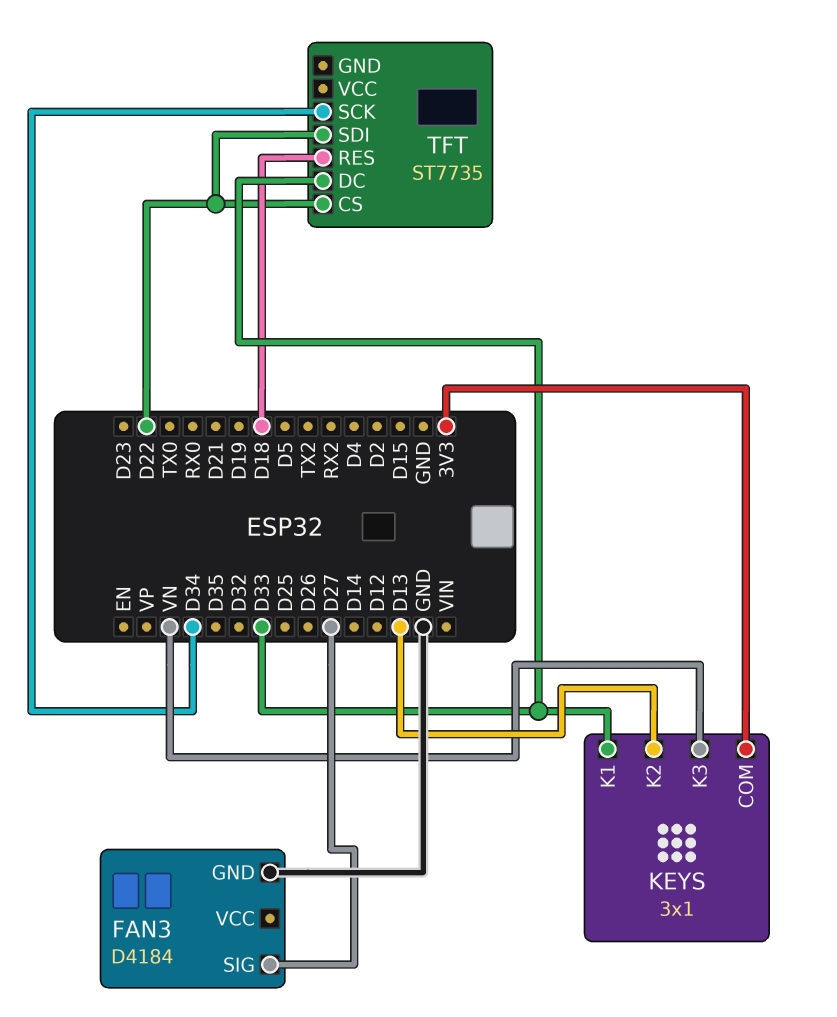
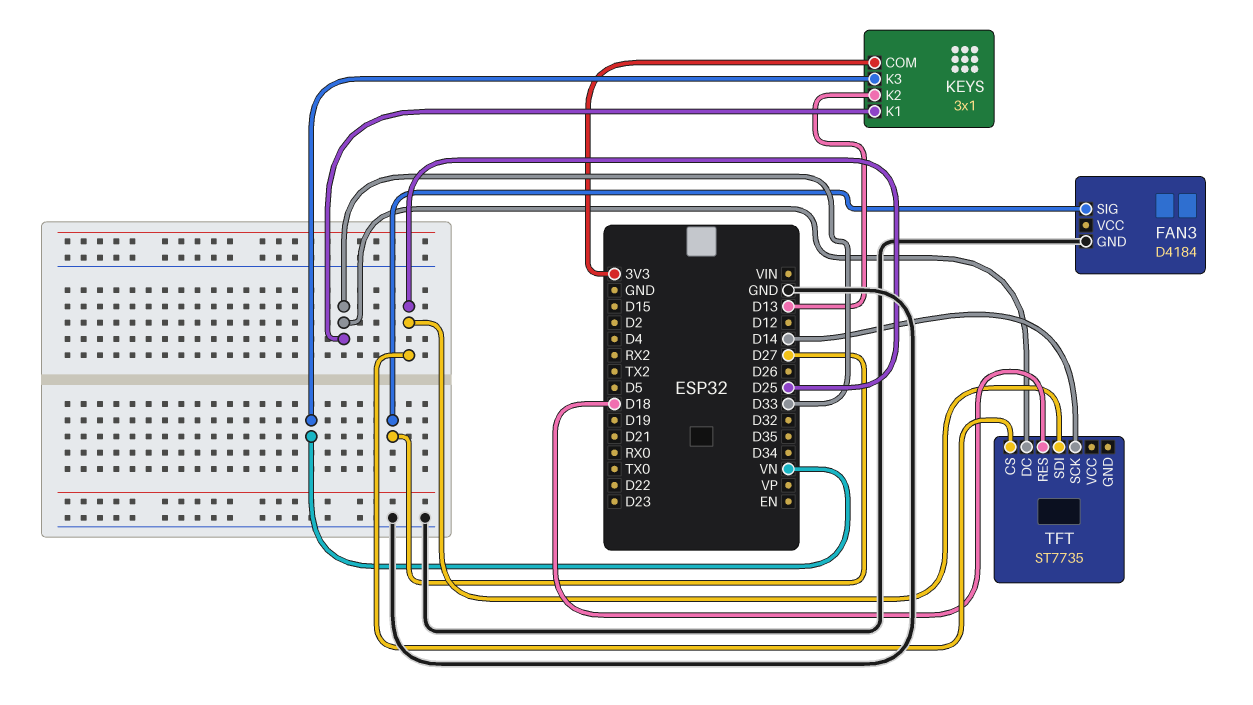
TFT pin CS: D22 -> D25
TFT pin SCK: D34 -> D14
TFT pin SDI: D22 -> D25

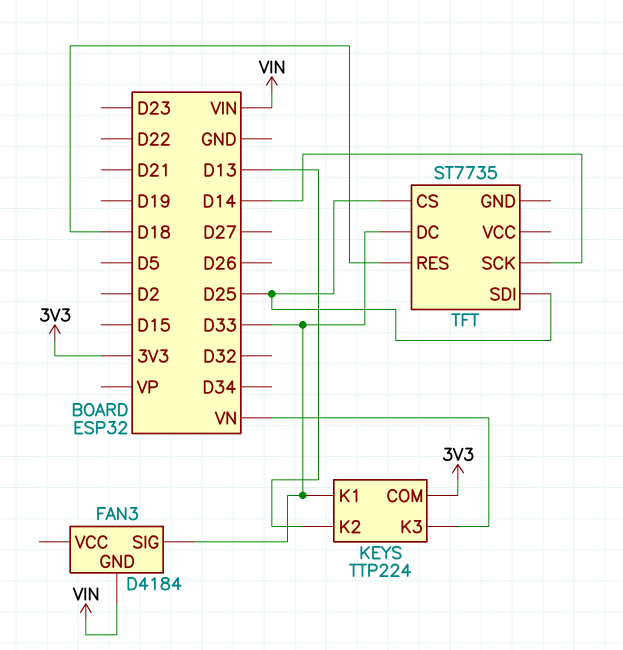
FAN3 pin GND: GND -> VIN
FAN3 pin SIG: D27 -> D33
KEYS: 3x1 -> TTP224

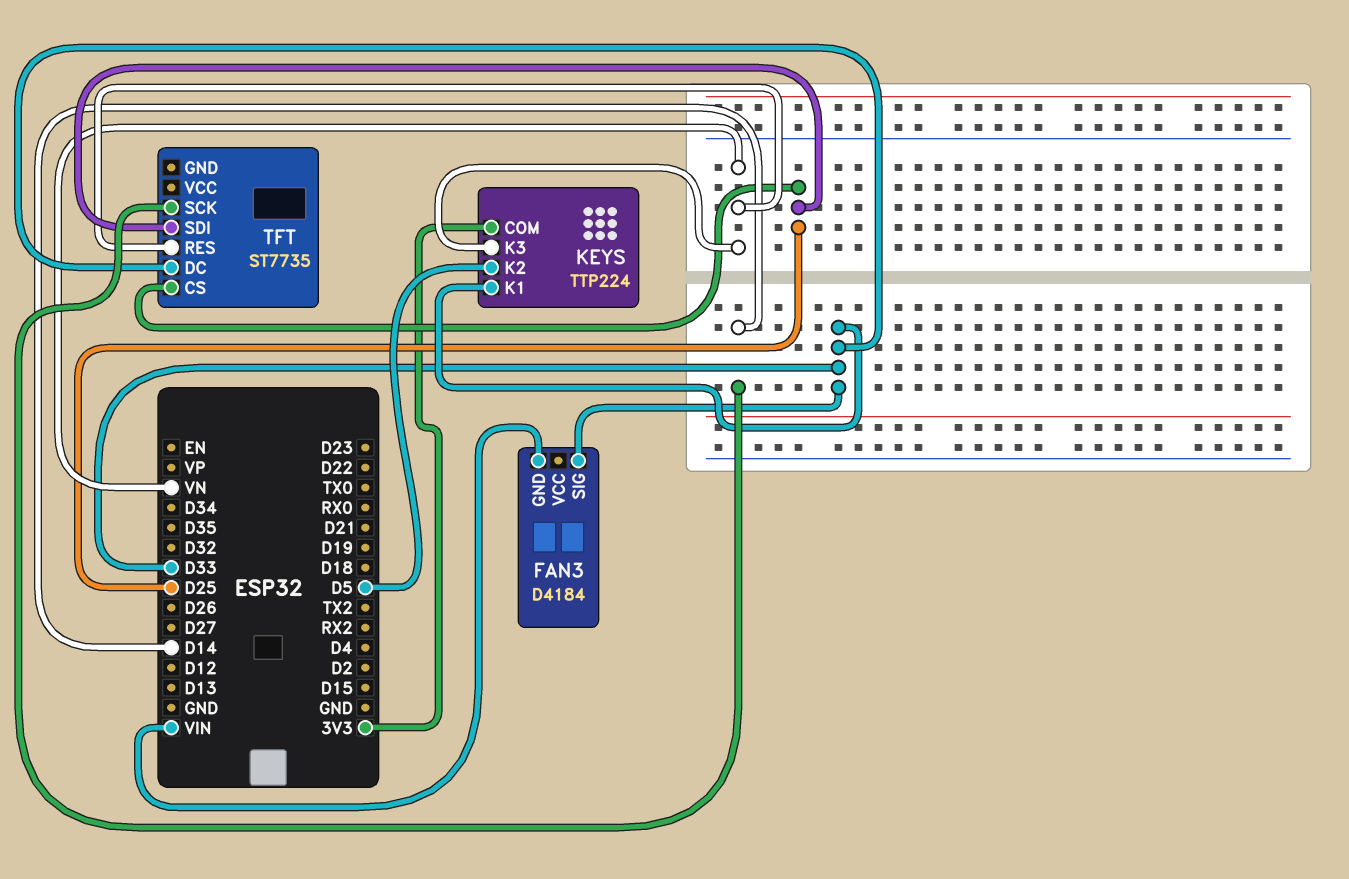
KEYS pin K2: D13 -> D5
TFT pin RES: D18 -> VN

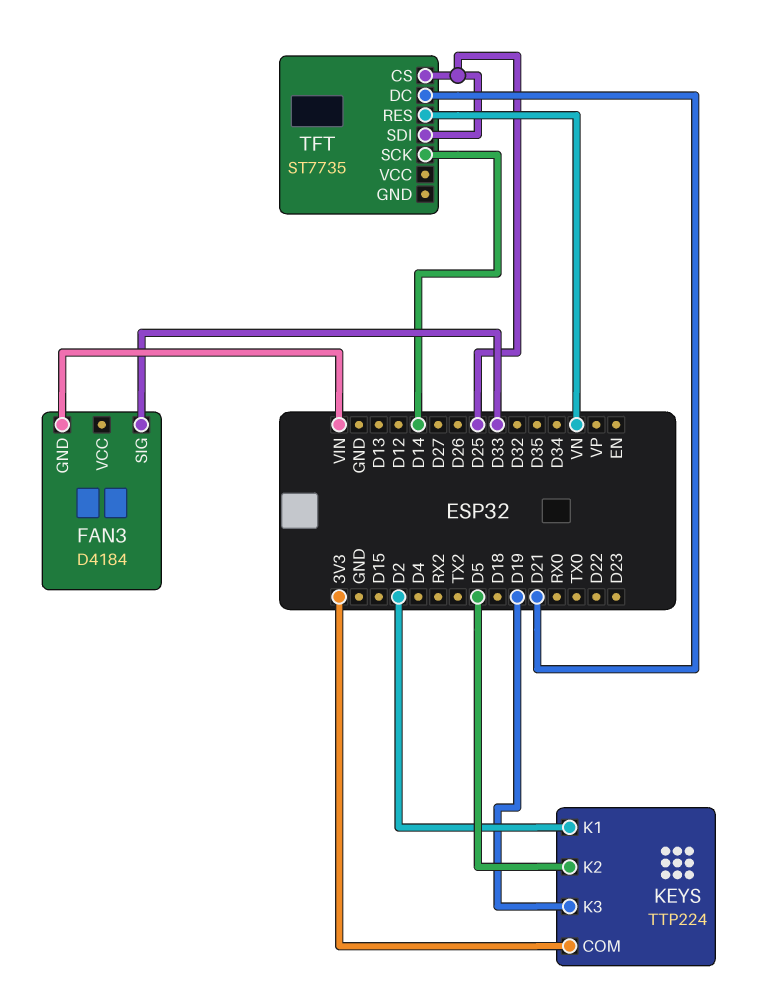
KEYS pin K1: D33 -> D2
KEYS pin K3: VN -> D19
TFT pin DC: D33 -> D21

